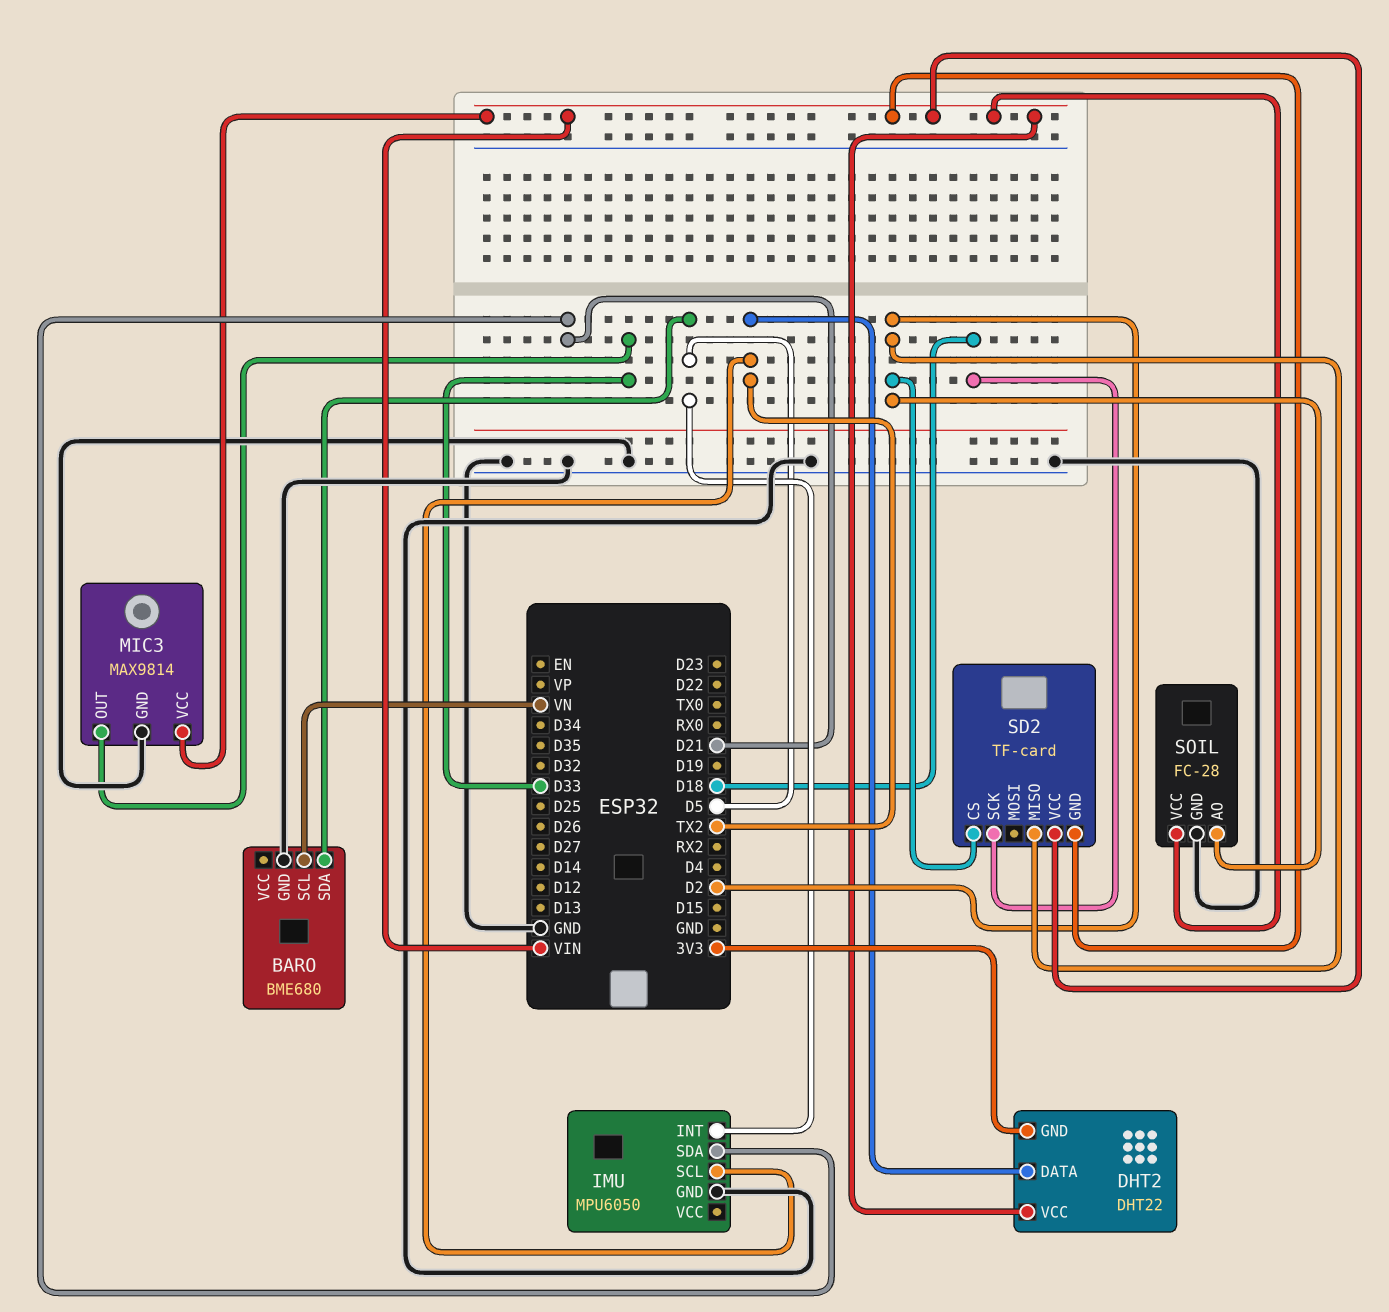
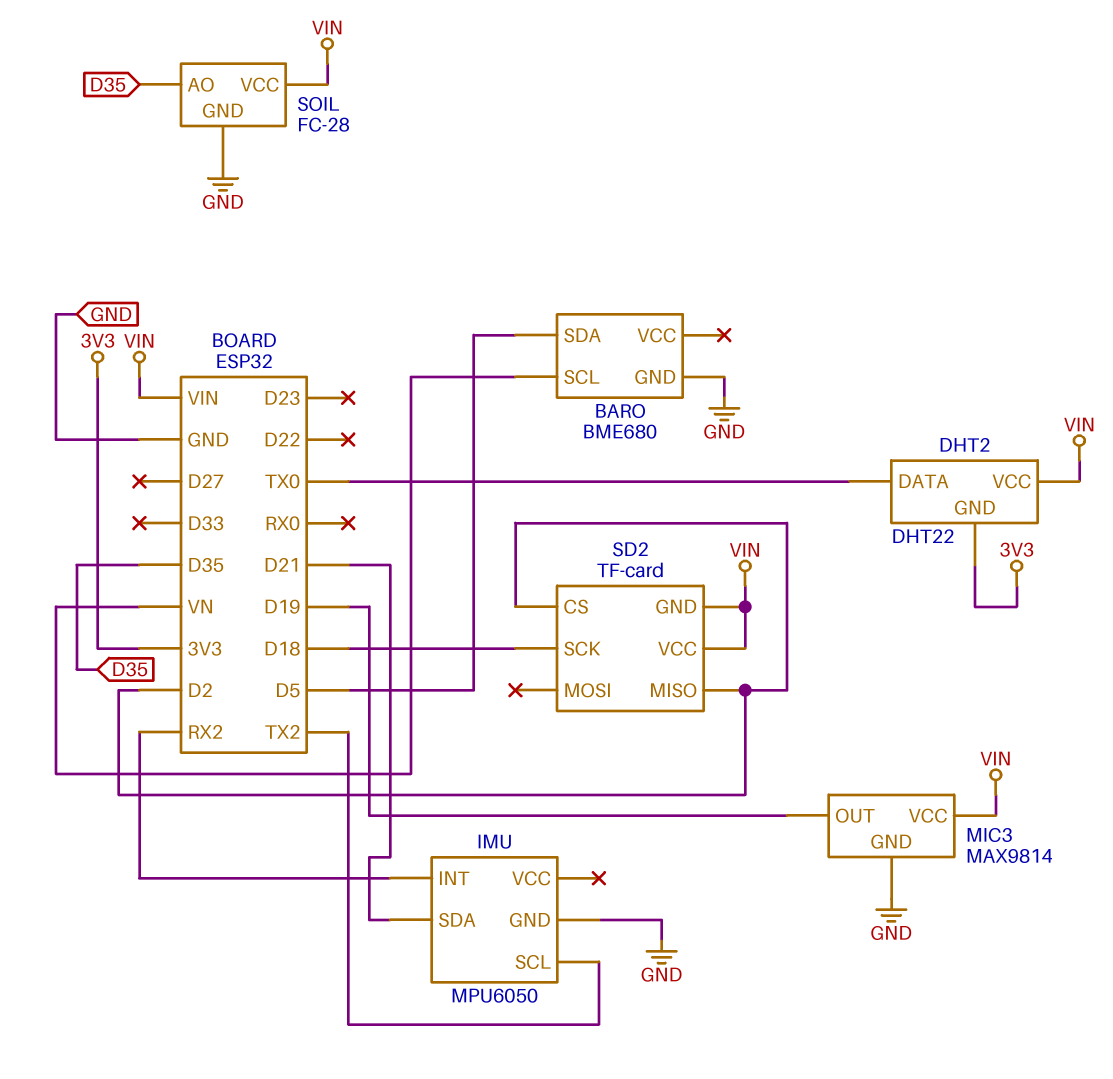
DHT2 pin DATA: TX2 -> TX0
IMU pin INT: D5 -> RX2
MIC3 pin OUT: D33 -> D19
SOIL pin AO: D2 -> D35

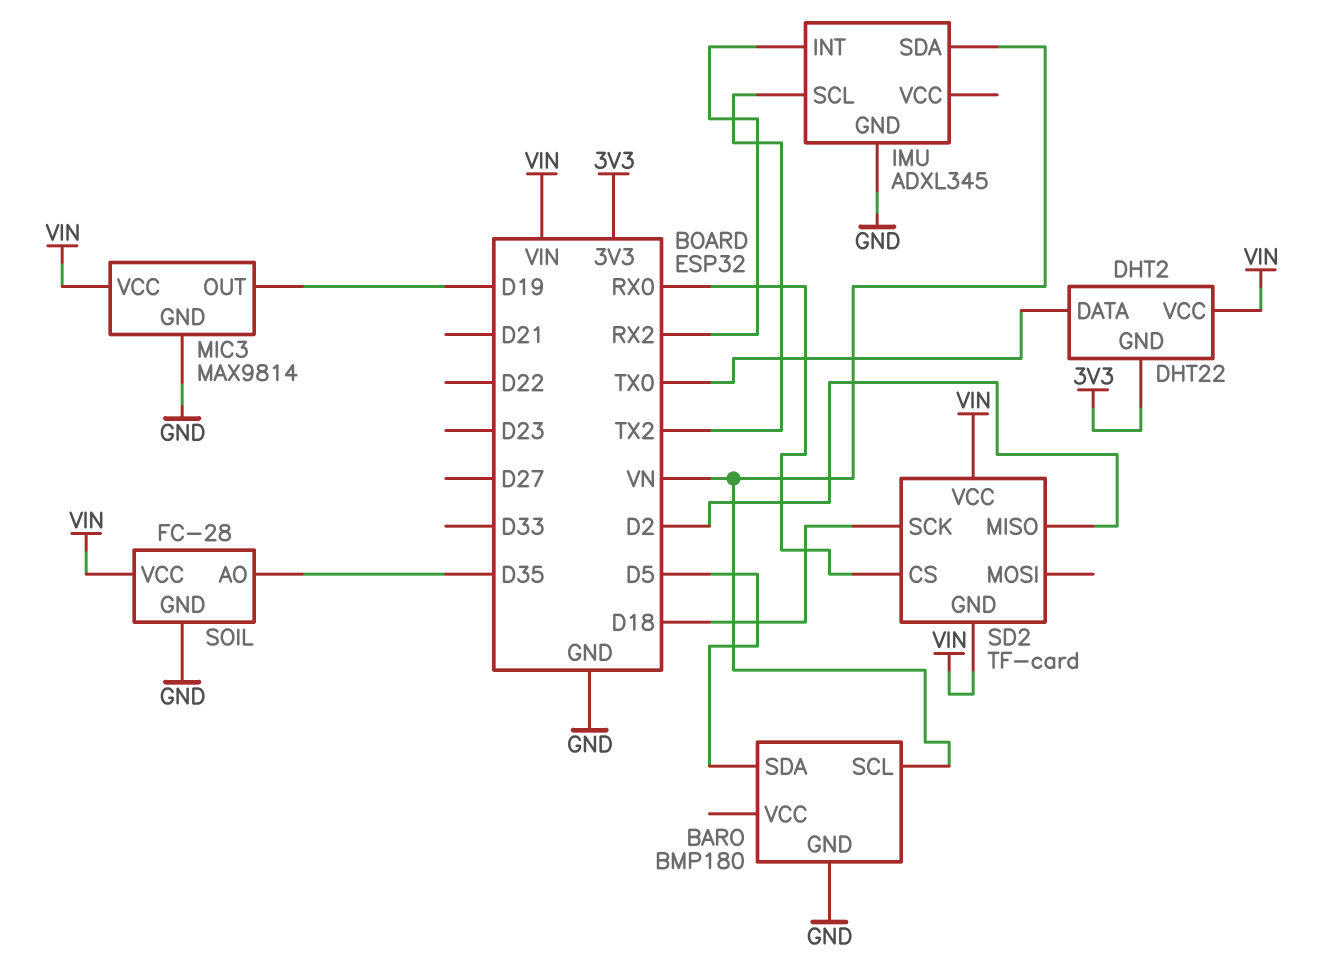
BARO: BME680 -> BMP180
IMU: MPU6050 -> ADXL345
IMU pin SDA: D21 -> VN
SD2 pin CS: D2 -> RX0

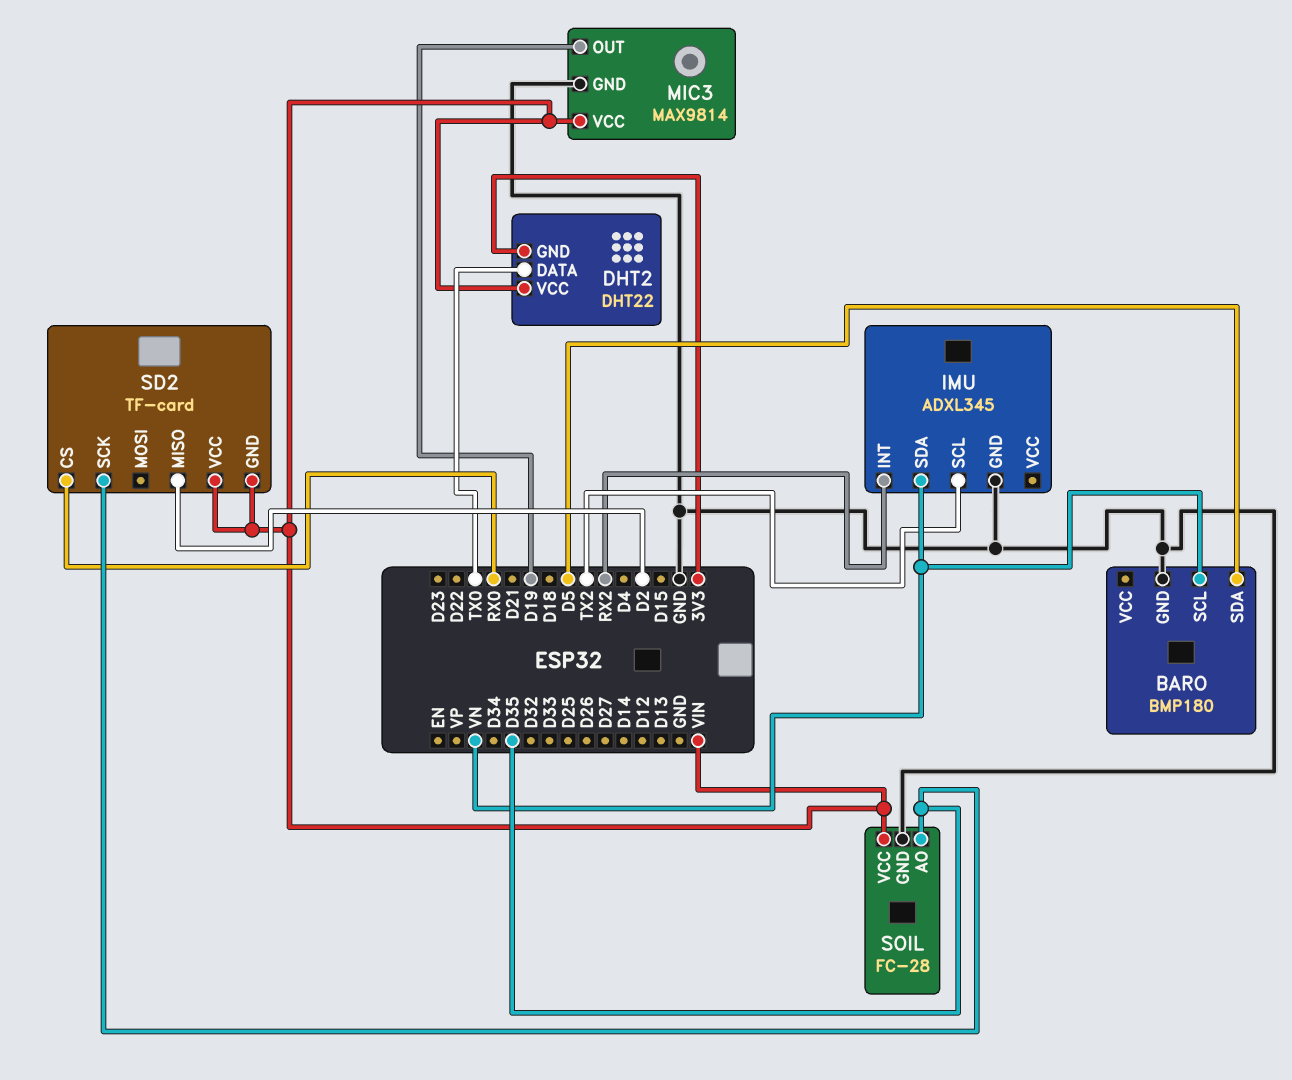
SD2 pin SCK: D18 -> D35

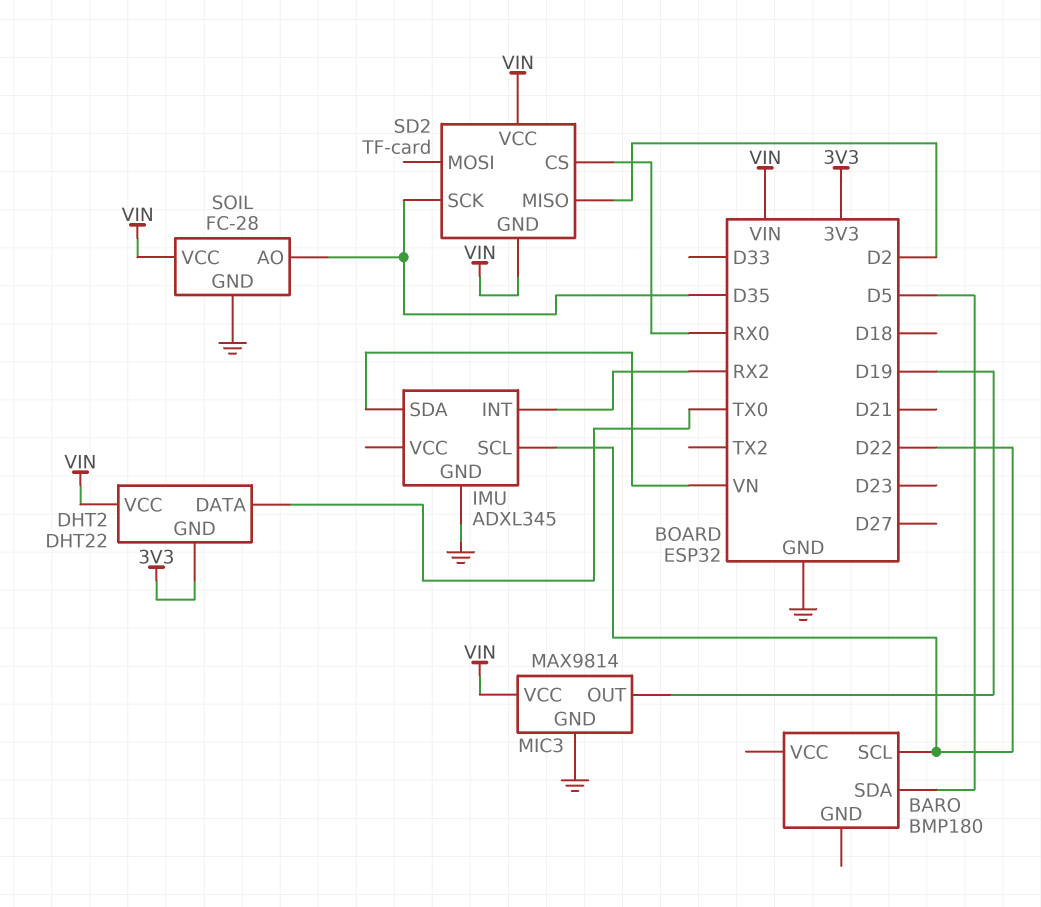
BARO pin GND: GND -> none
BARO pin SCL: VN -> D22
IMU pin SCL: TX2 -> D22

